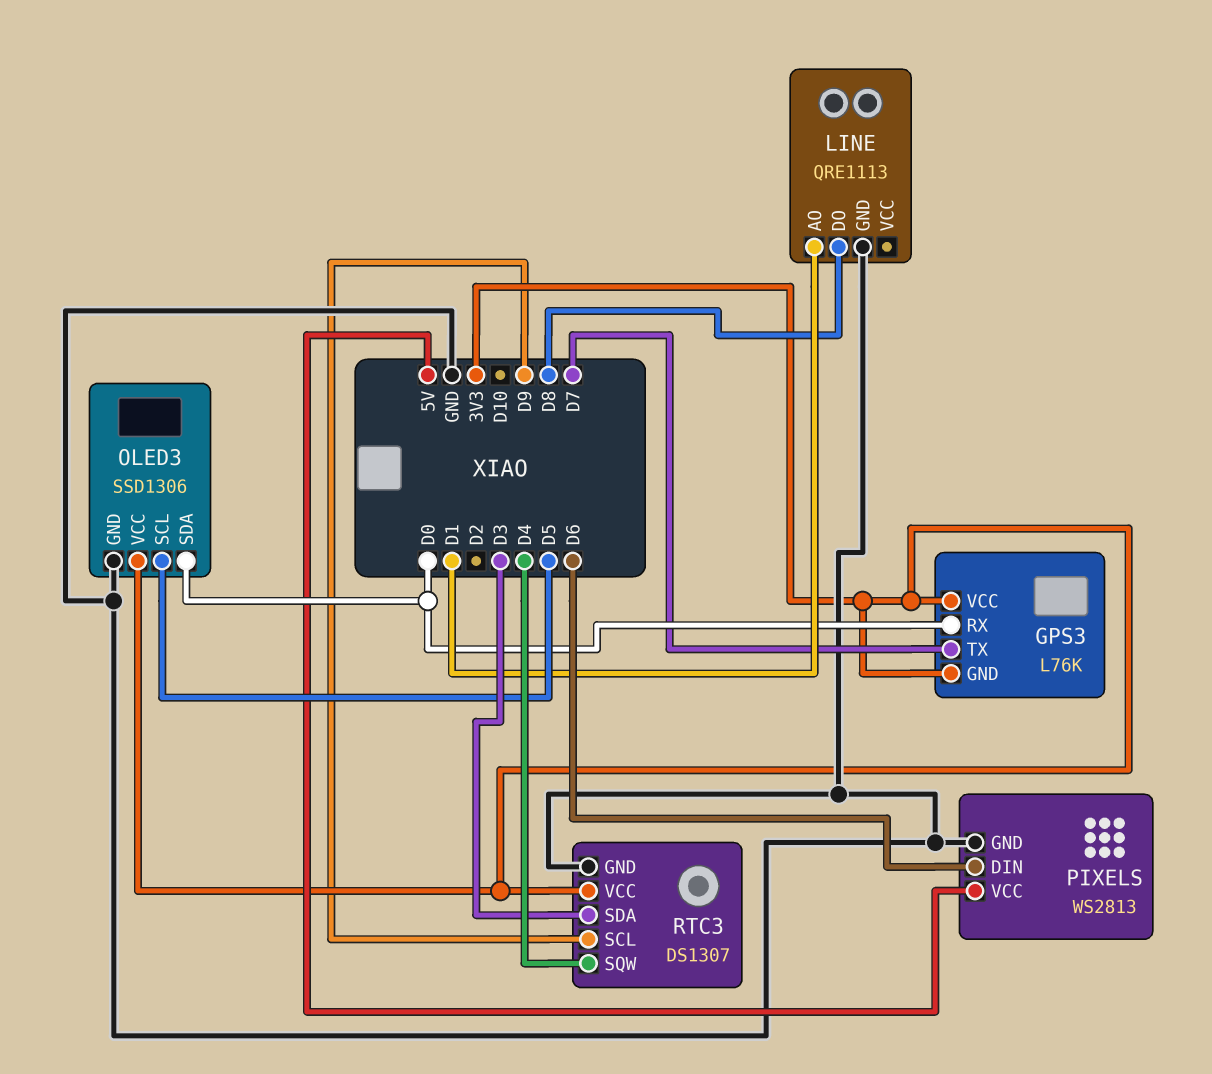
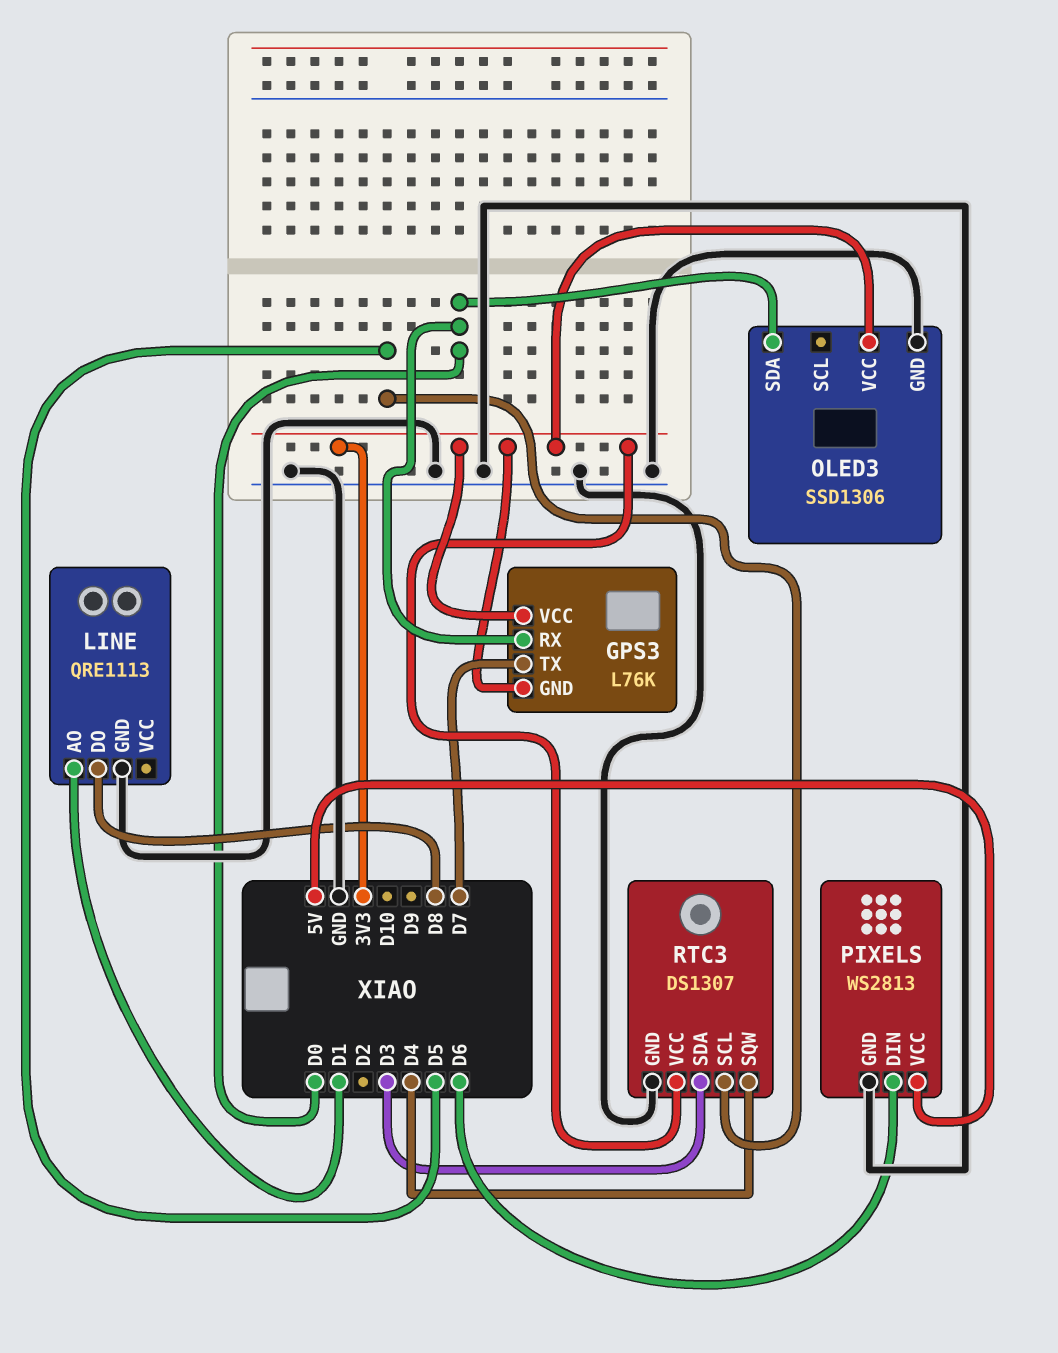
OLED3 pin SCL: D5 -> none
RTC3 pin SCL: D9 -> D5

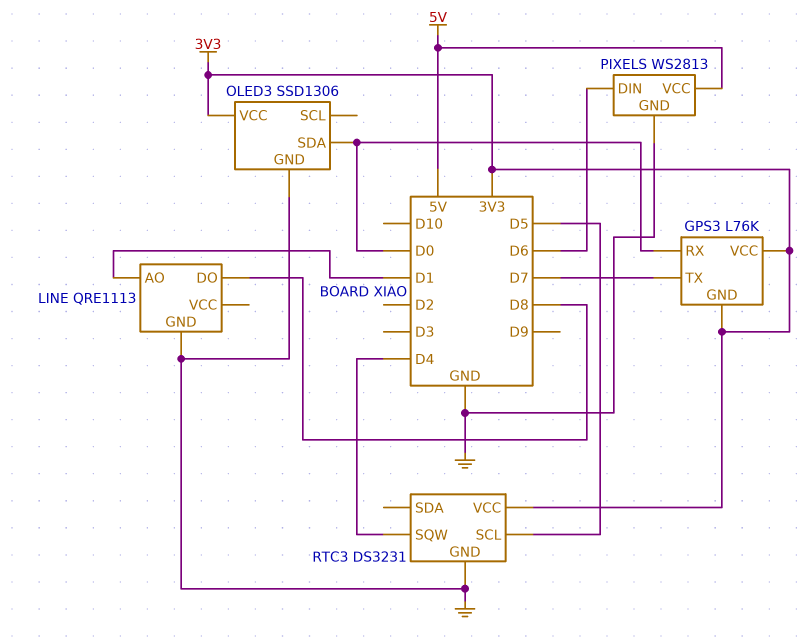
RTC3: DS1307 -> DS3231
RTC3 pin SDA: D3 -> none

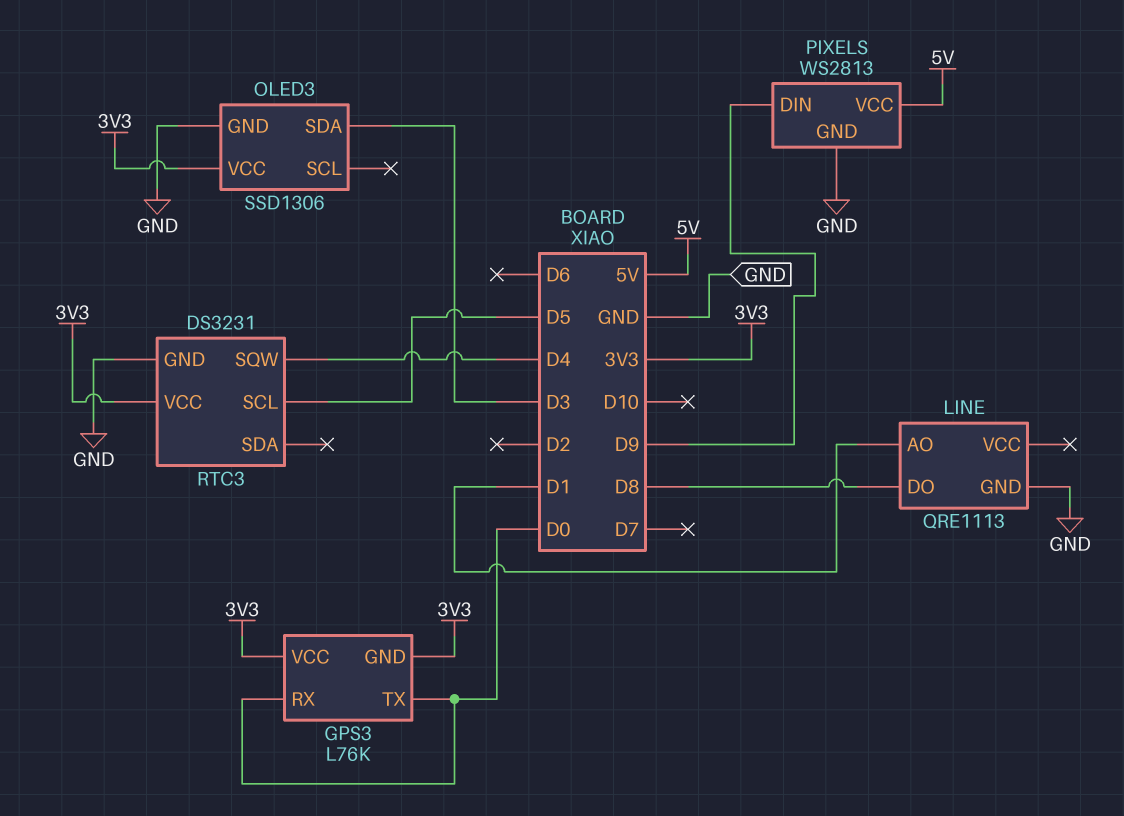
GPS3 pin TX: D7 -> D0
OLED3 pin SDA: D0 -> D3
PIXELS pin DIN: D6 -> D9

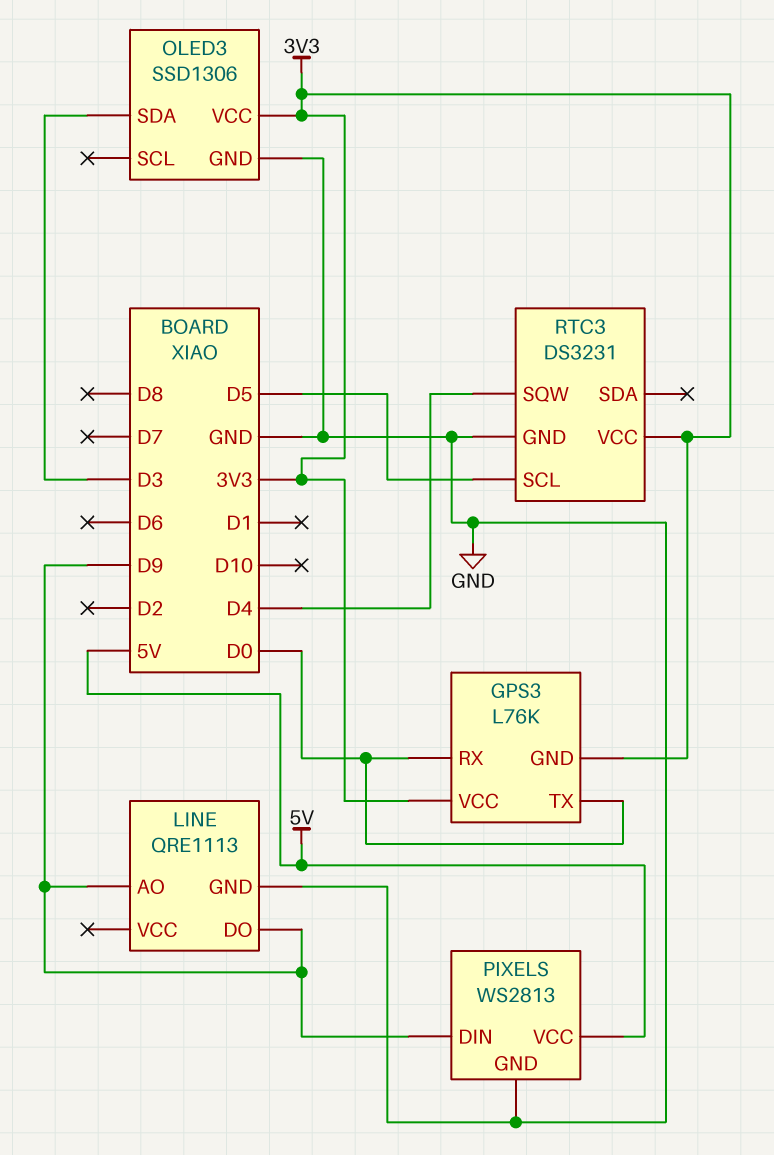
LINE pin AO: D1 -> D9
LINE pin DO: D8 -> D9

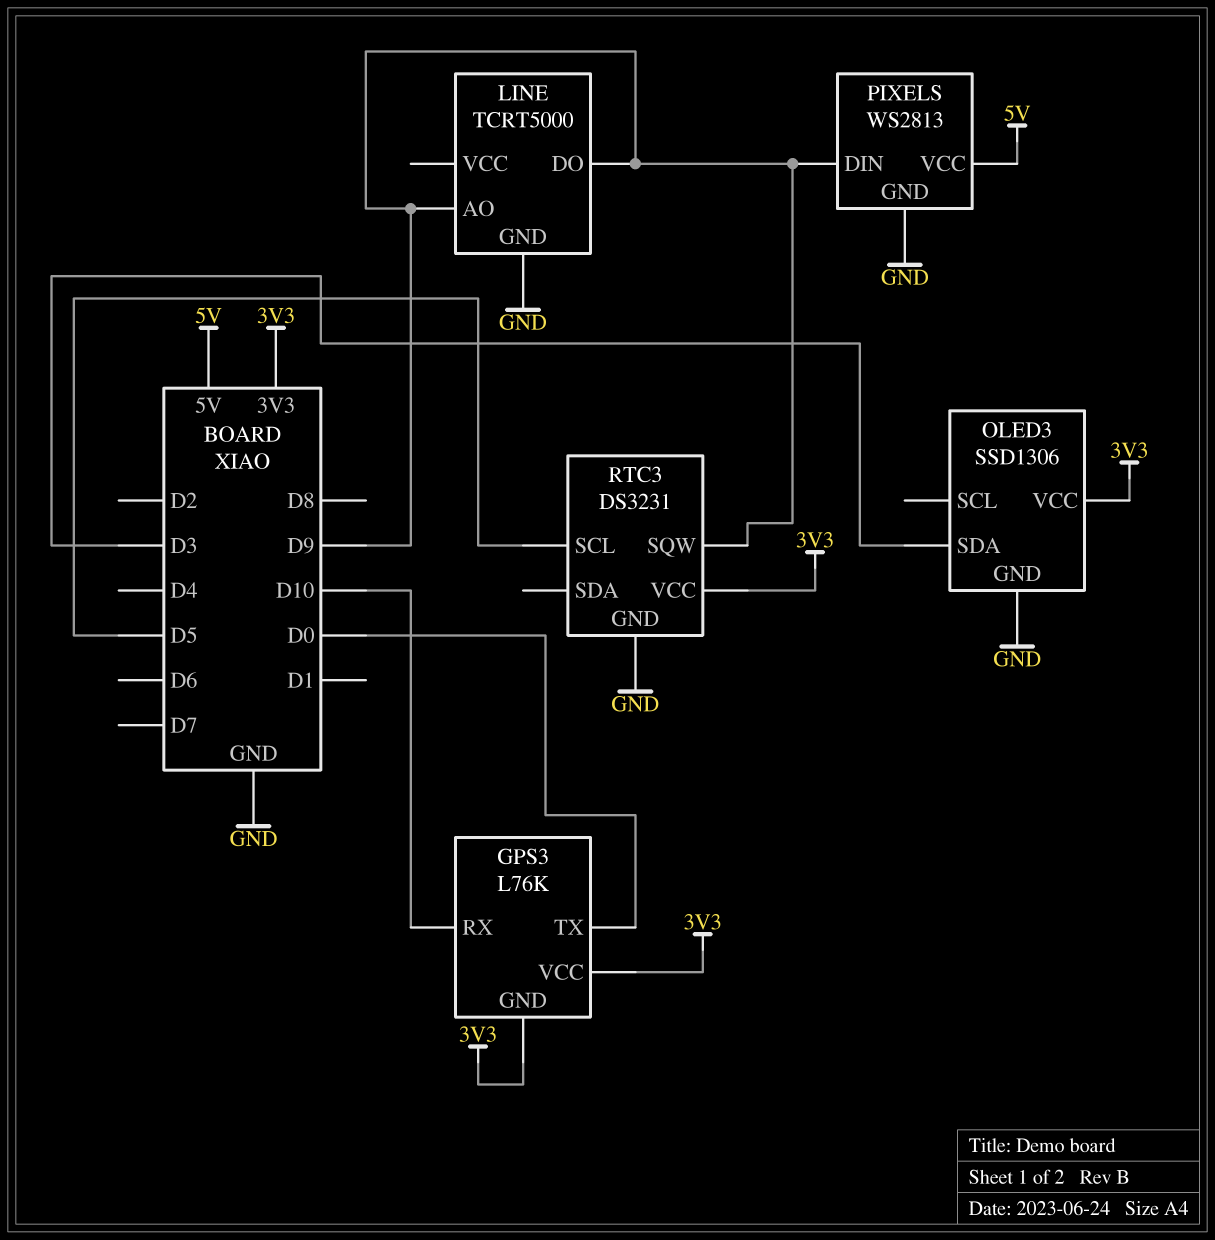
GPS3 pin RX: D0 -> D10
LINE: QRE1113 -> TCRT5000
RTC3 pin SQW: D4 -> D9

